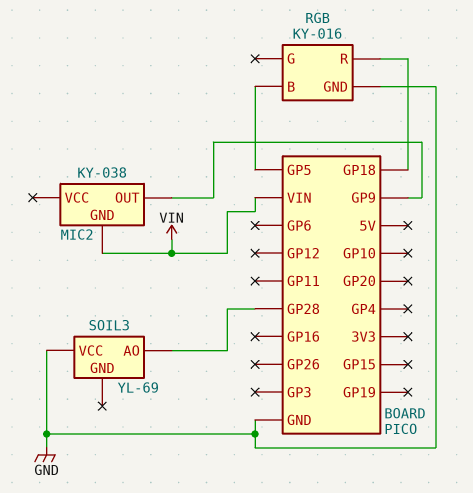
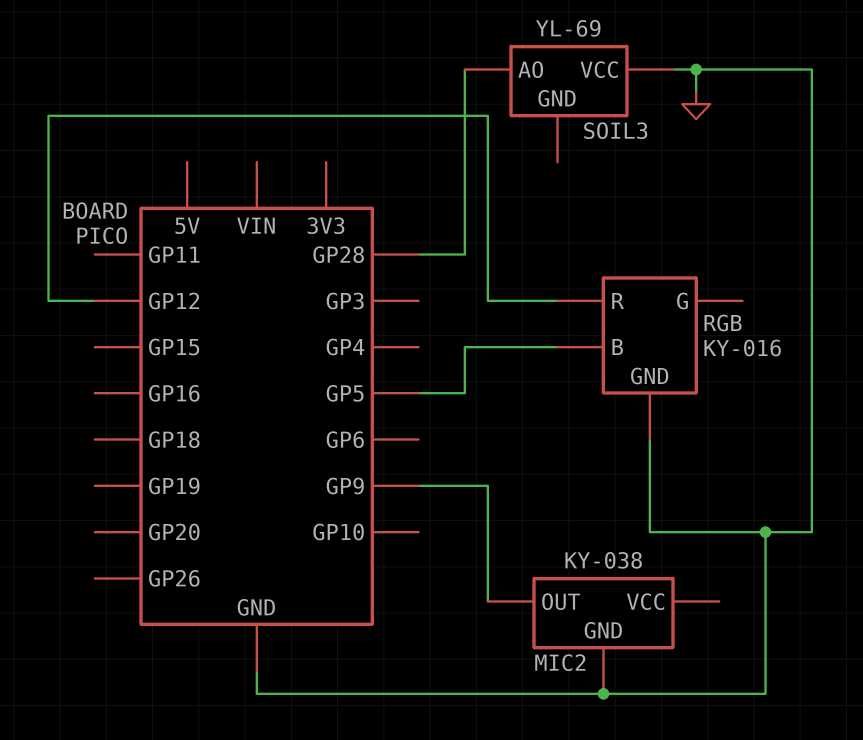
MIC2 pin GND: VIN -> GND
RGB pin R: GP18 -> GP12

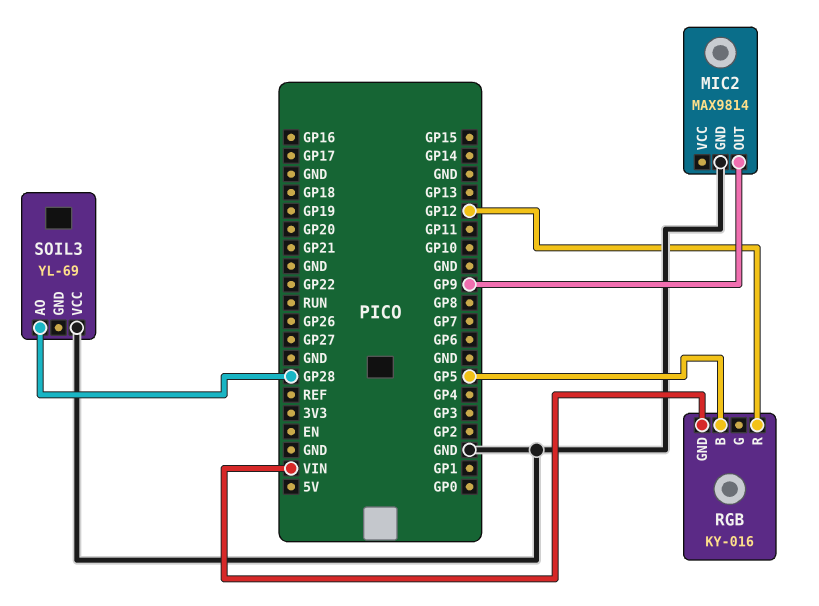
MIC2: KY-038 -> MAX9814
RGB pin GND: GND -> VIN

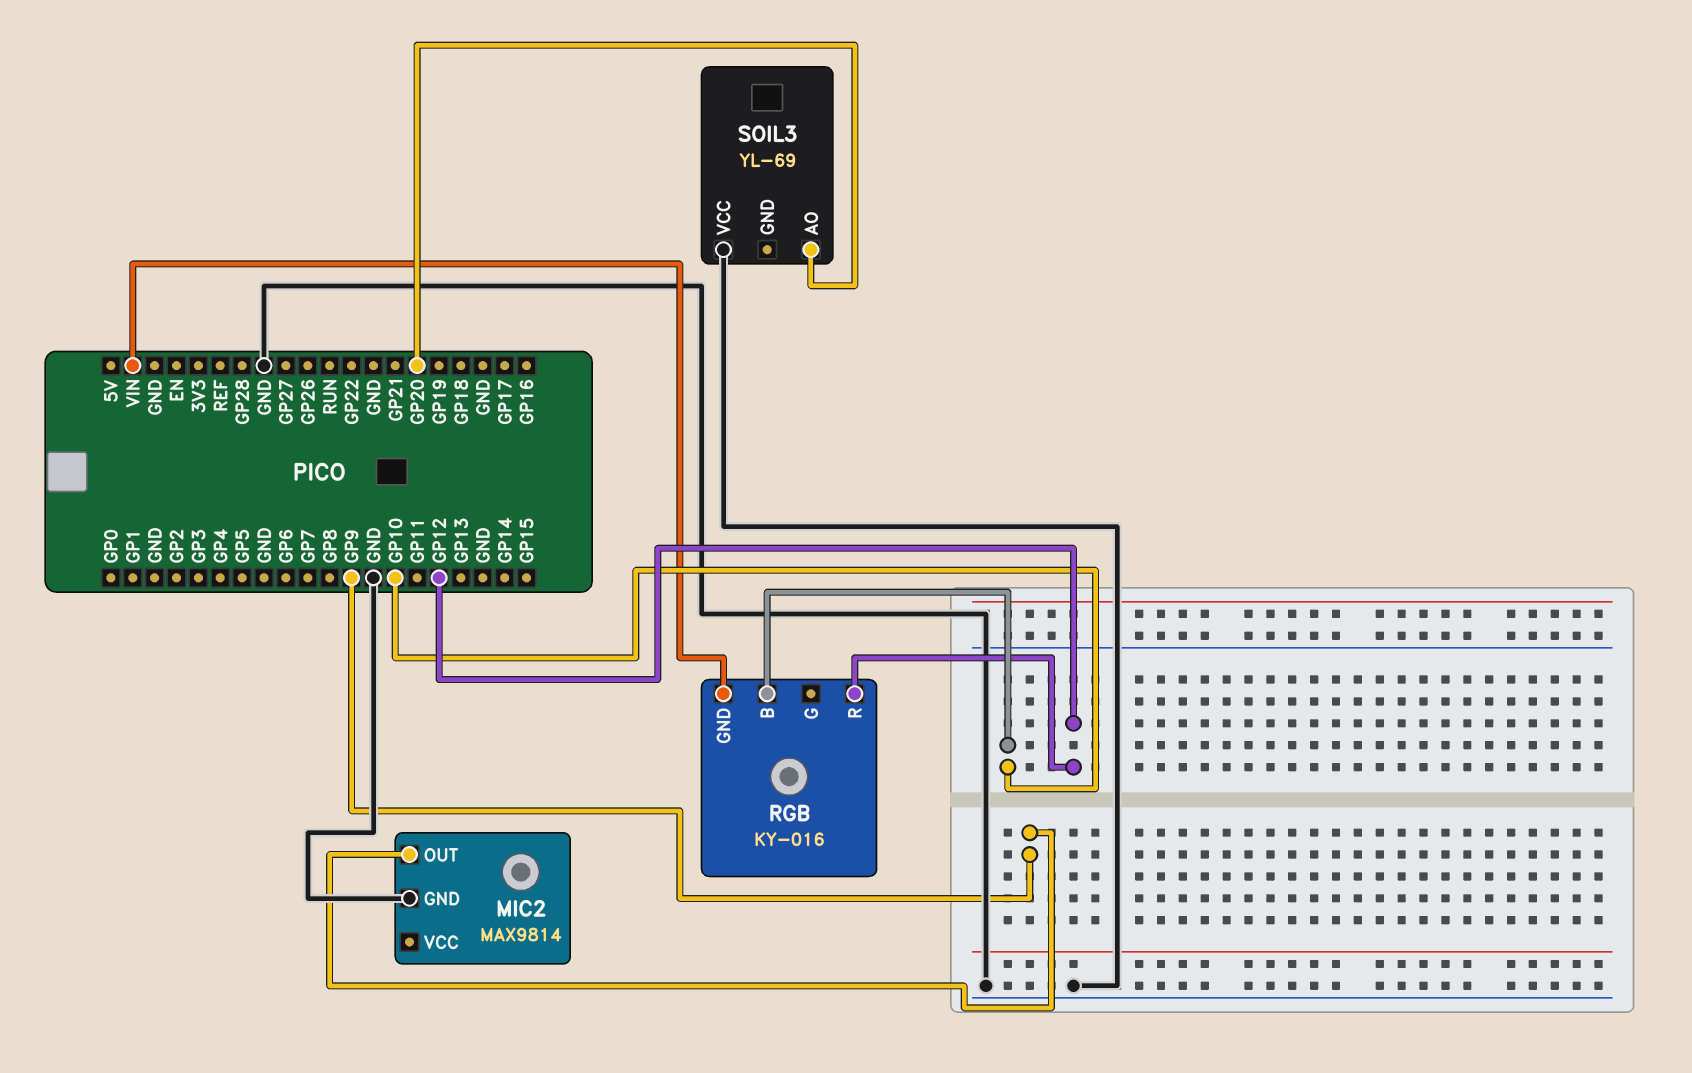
RGB pin B: GP5 -> GP10
SOIL3 pin AO: GP28 -> GP20

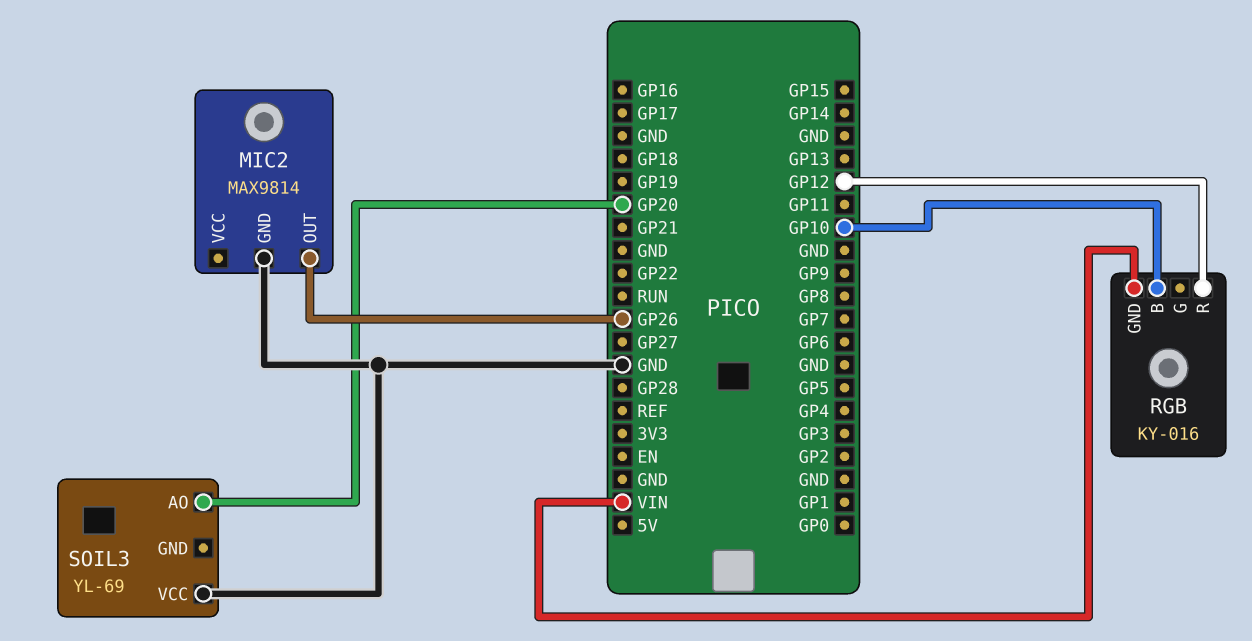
MIC2 pin OUT: GP9 -> GP26

